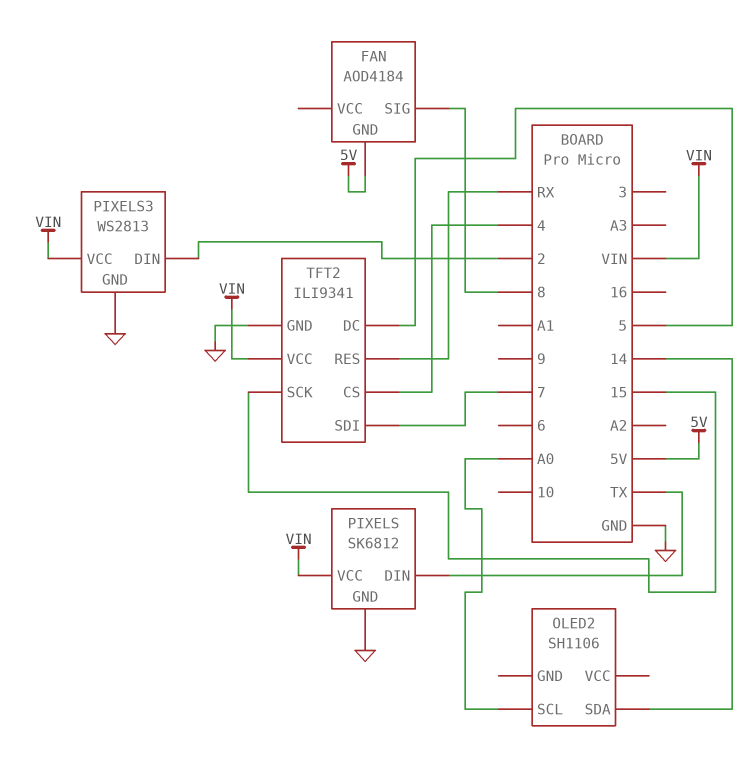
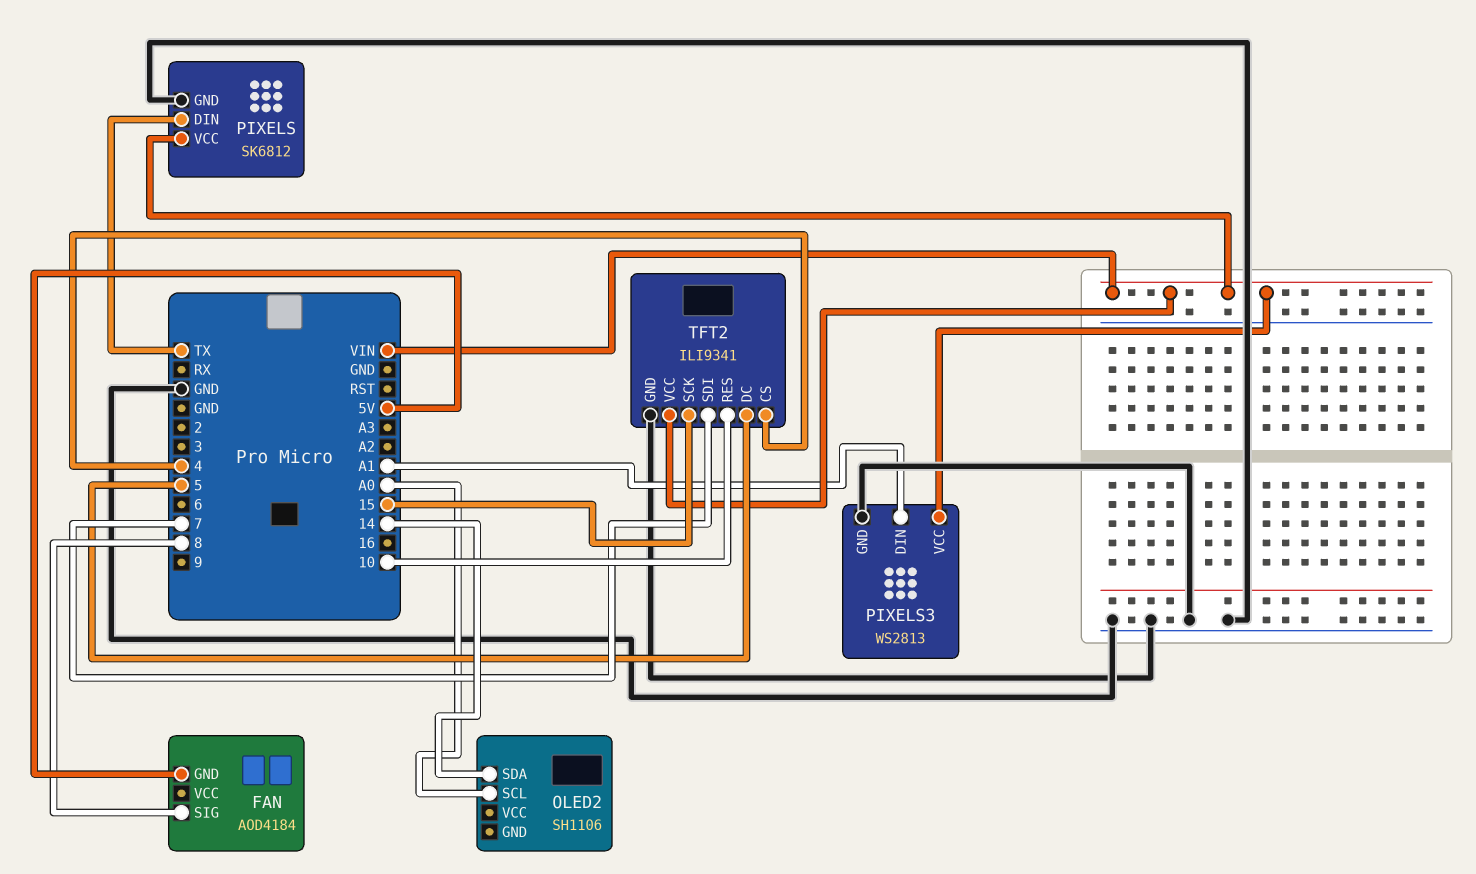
PIXELS3 pin DIN: 2 -> A1
TFT2 pin RES: RX -> 10

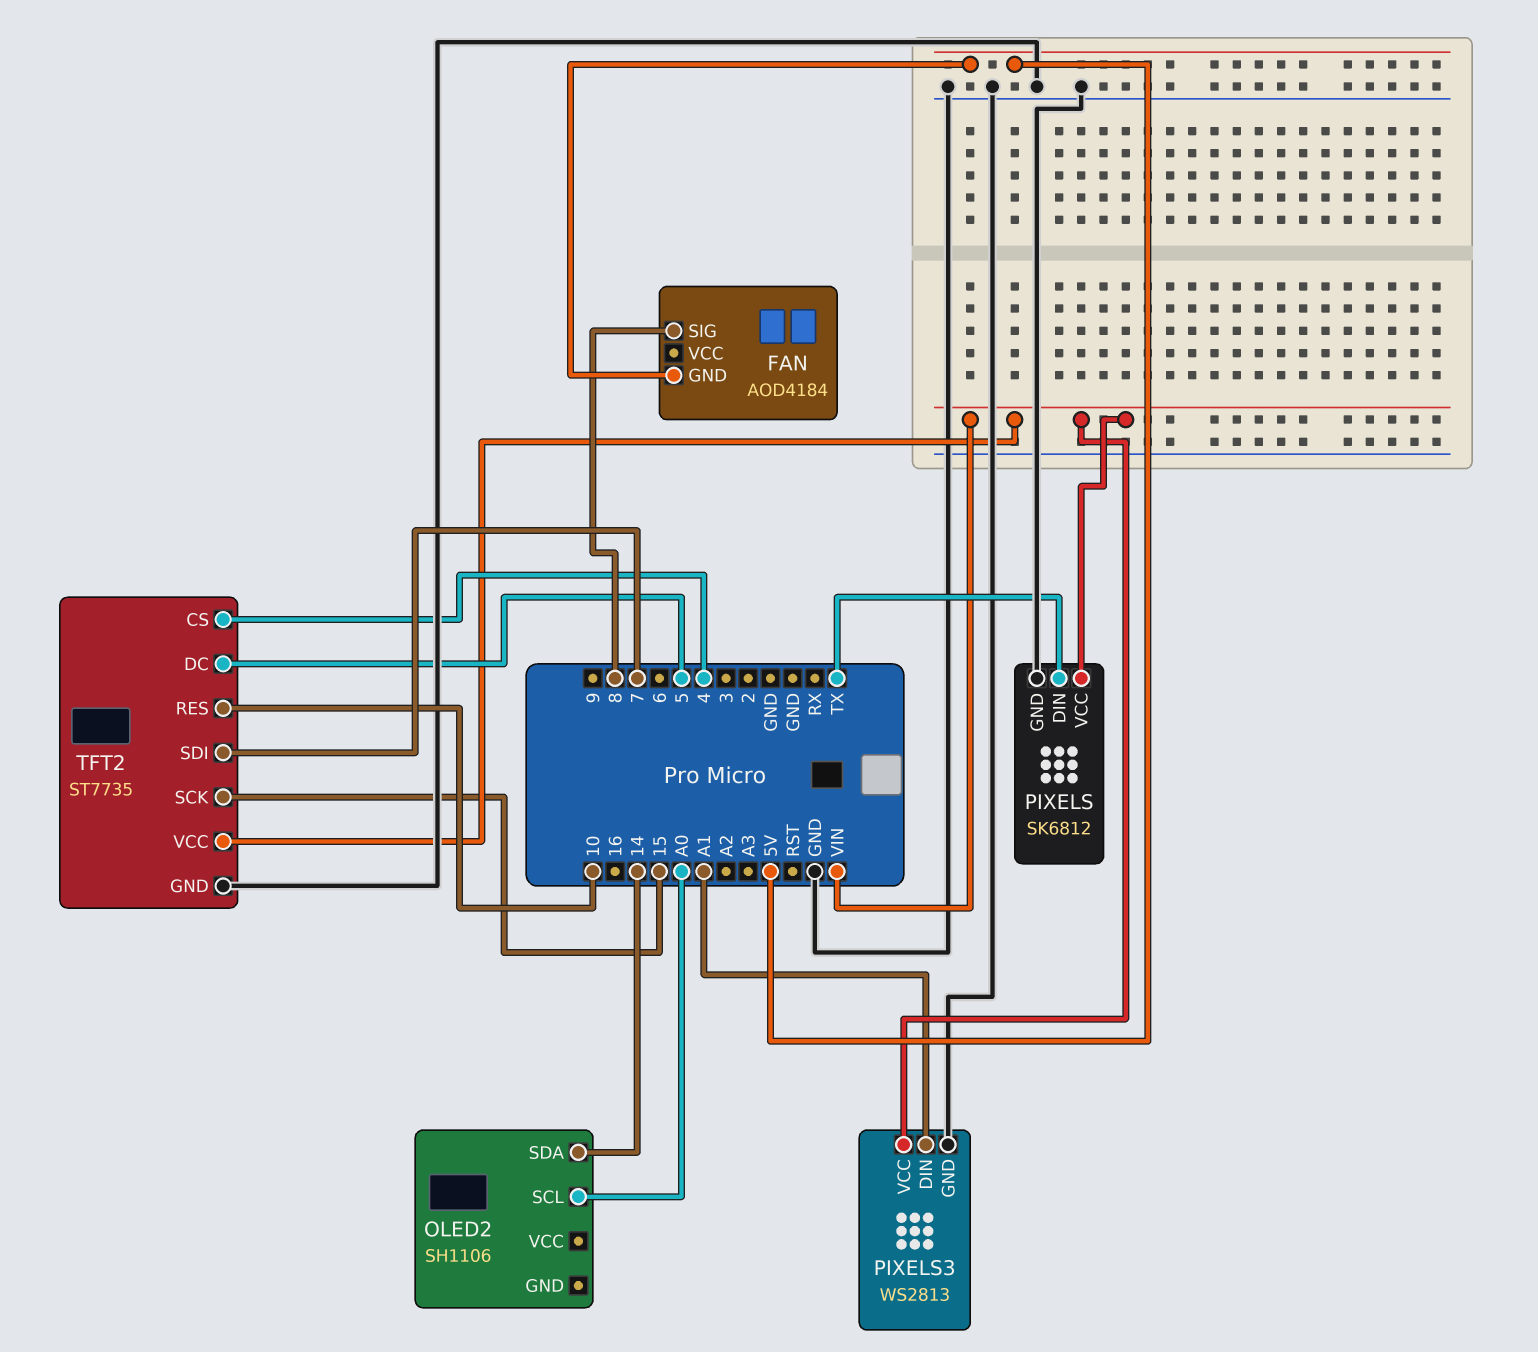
TFT2: ILI9341 -> ST7735

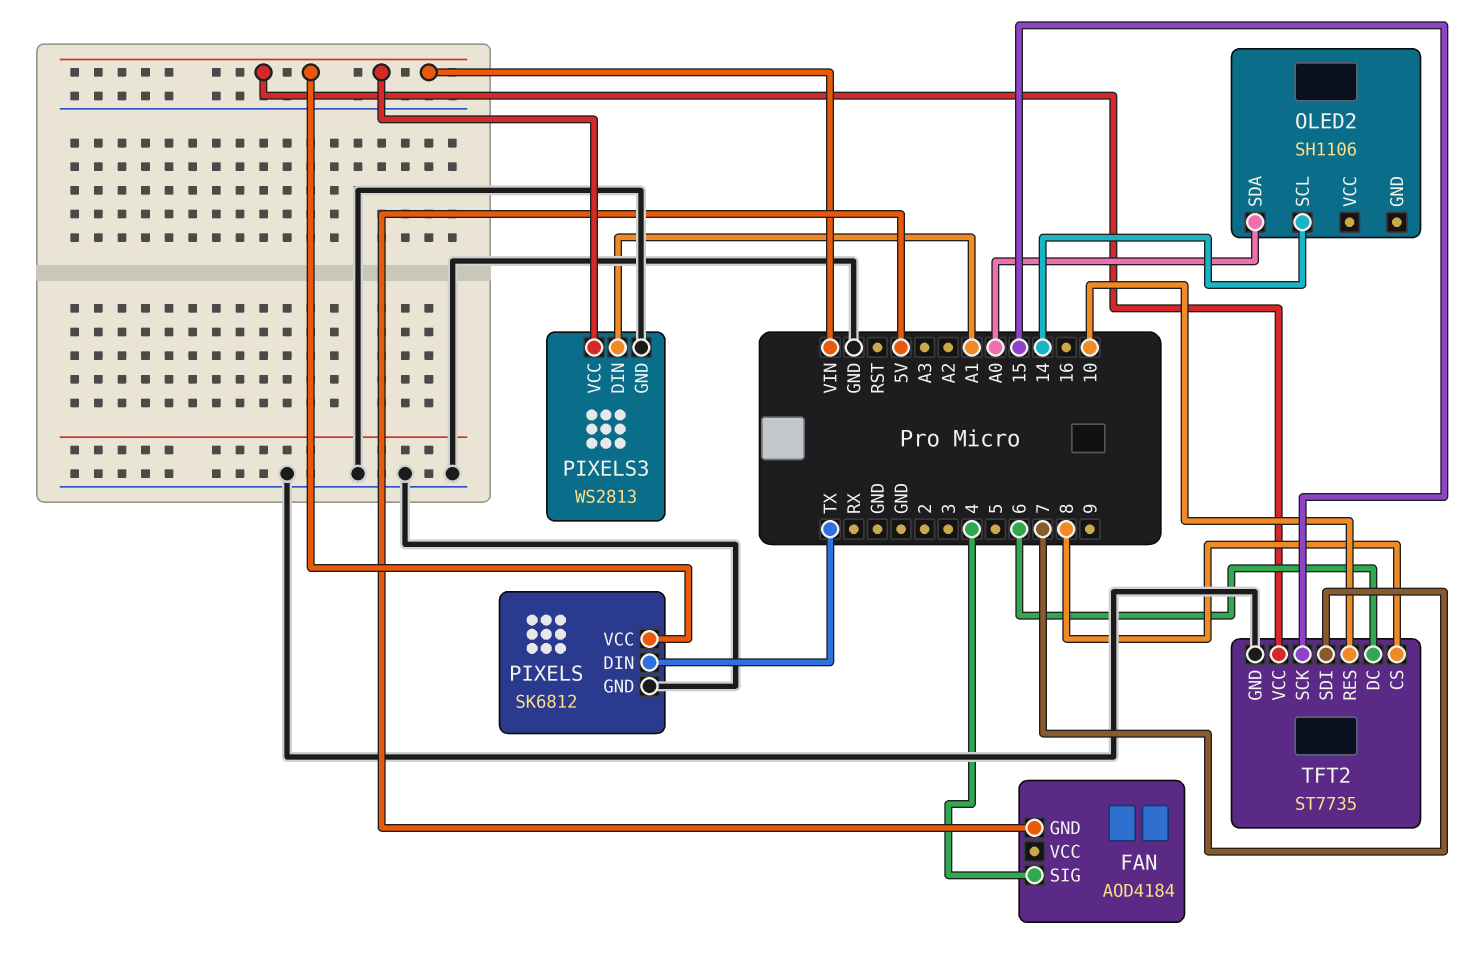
FAN pin SIG: 8 -> 4
OLED2 pin SCL: A0 -> 14
OLED2 pin SDA: 14 -> A0
TFT2 pin CS: 4 -> 8
TFT2 pin DC: 5 -> 6

